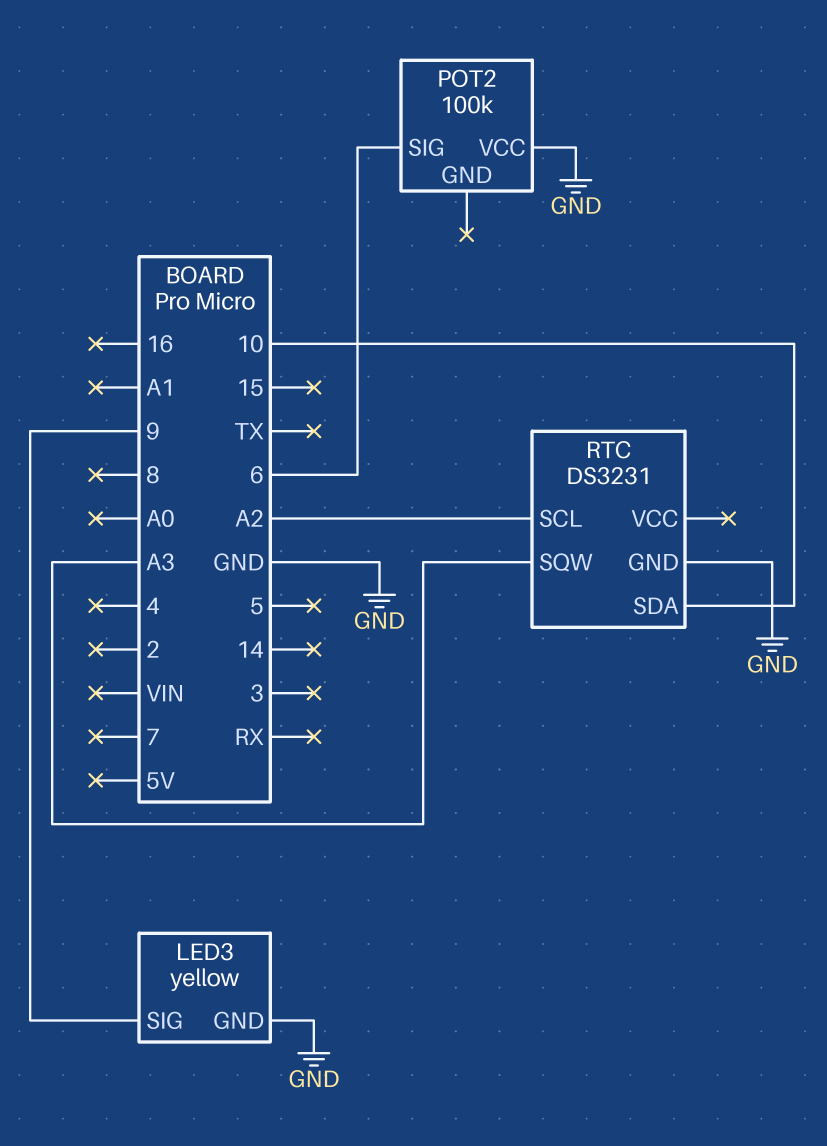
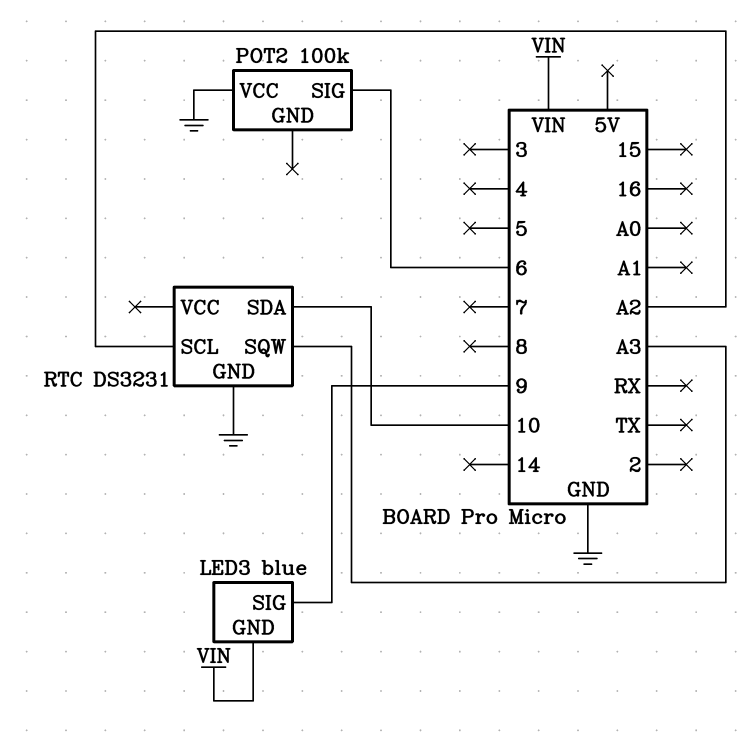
LED3: yellow -> blue
LED3 pin GND: GND -> VIN

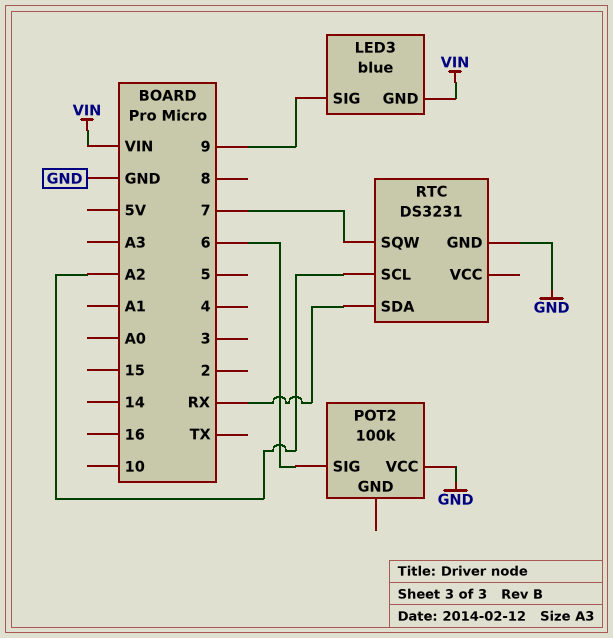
RTC pin SDA: 10 -> RX
RTC pin SQW: A3 -> 7

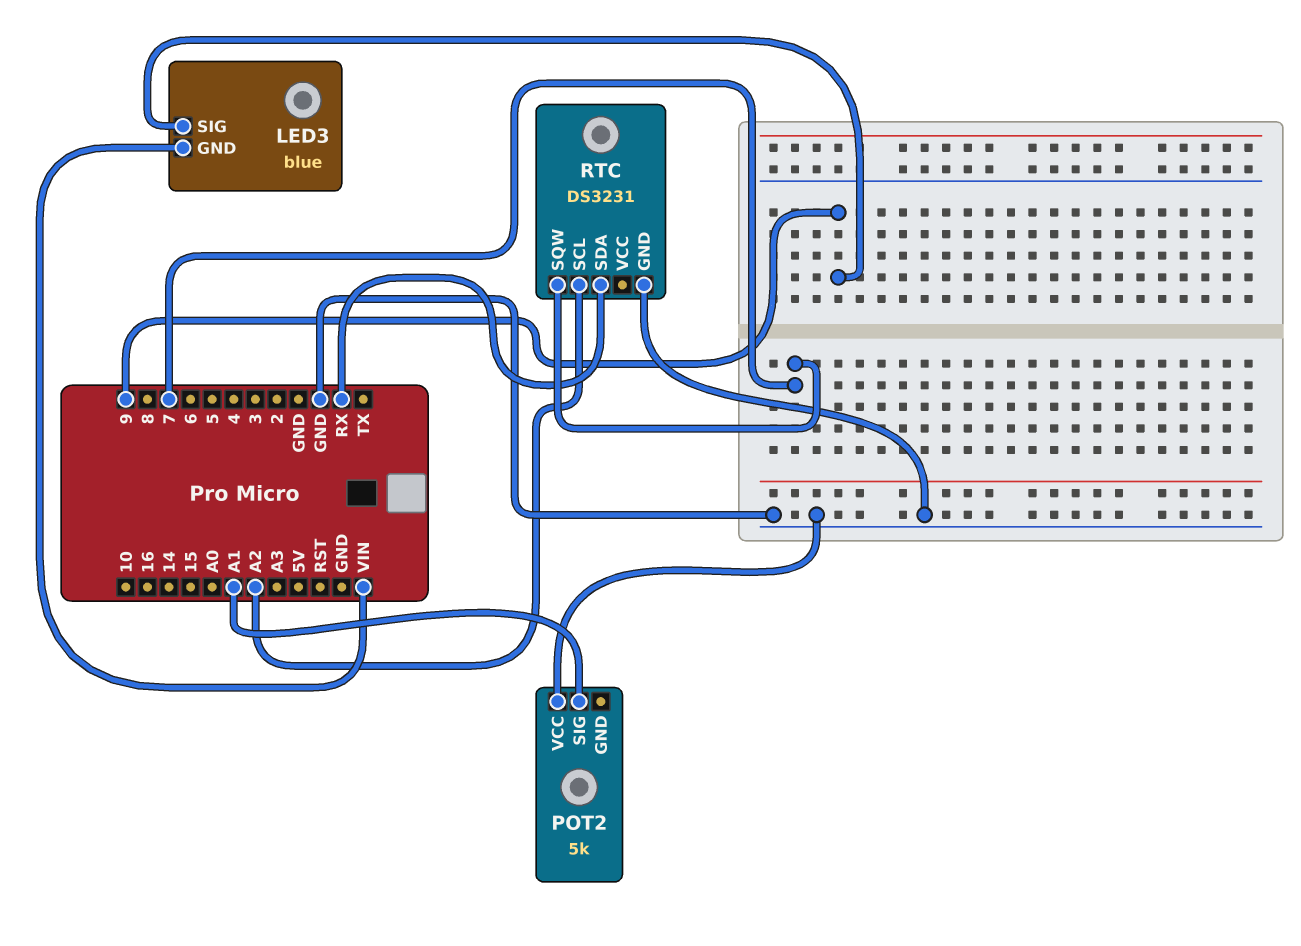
POT2: 100k -> 5k
POT2 pin SIG: 6 -> A1

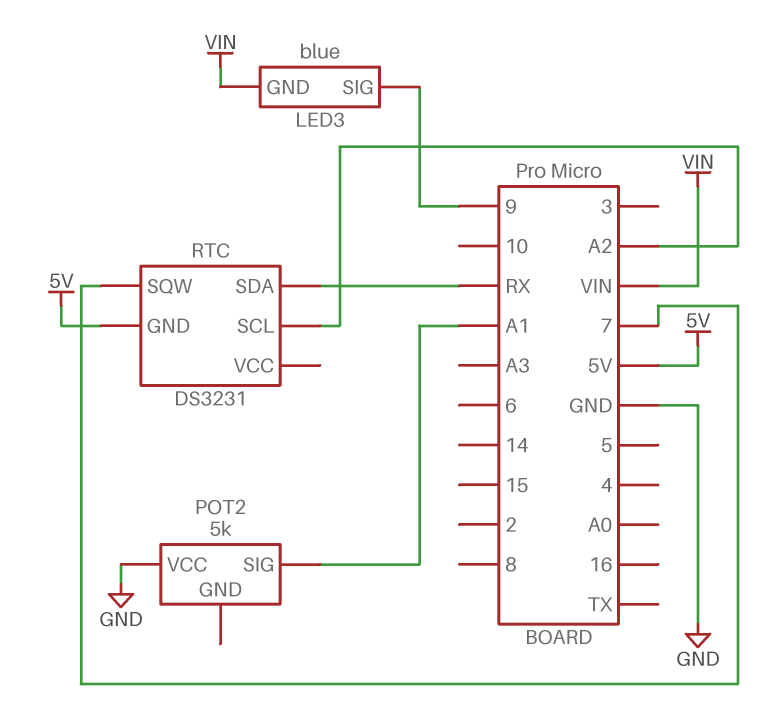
RTC pin GND: GND -> 5V

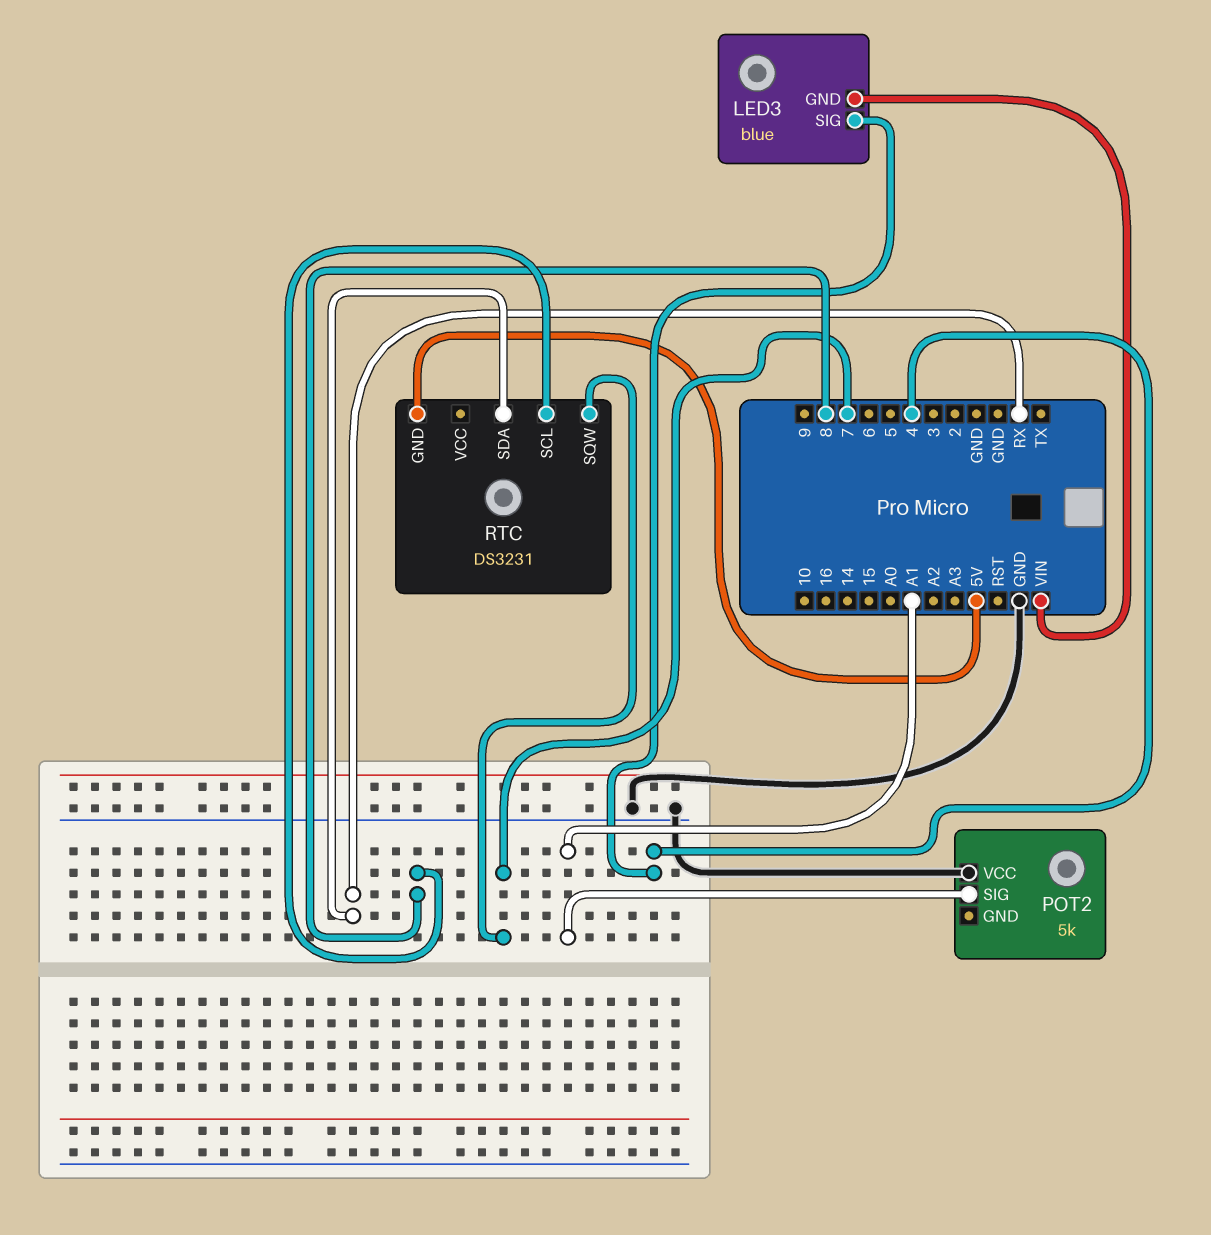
LED3 pin SIG: 9 -> 4
RTC pin SCL: A2 -> 8

